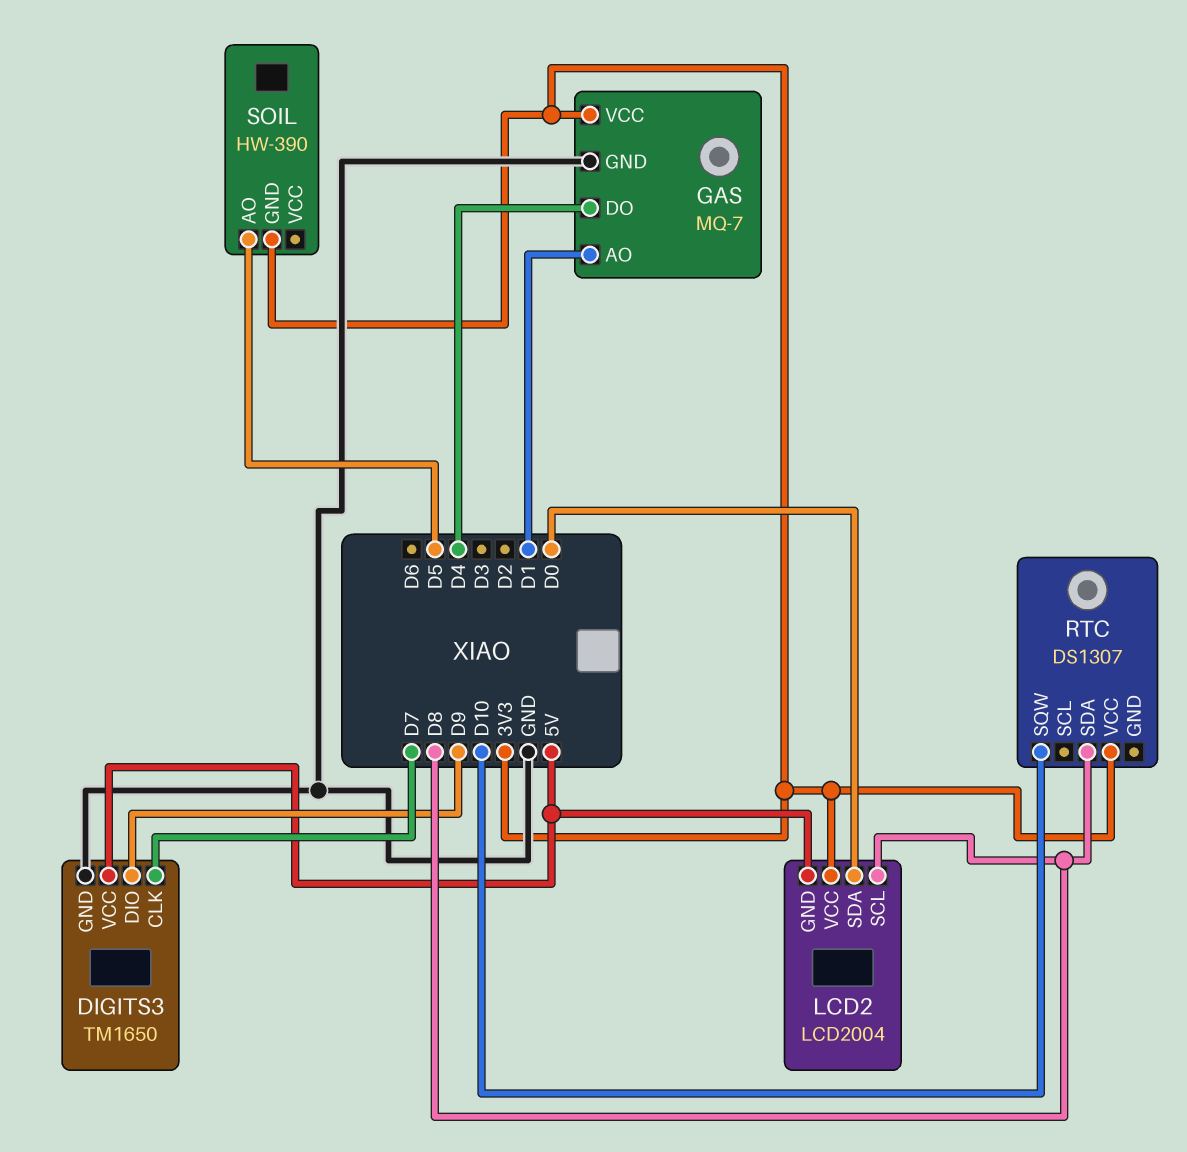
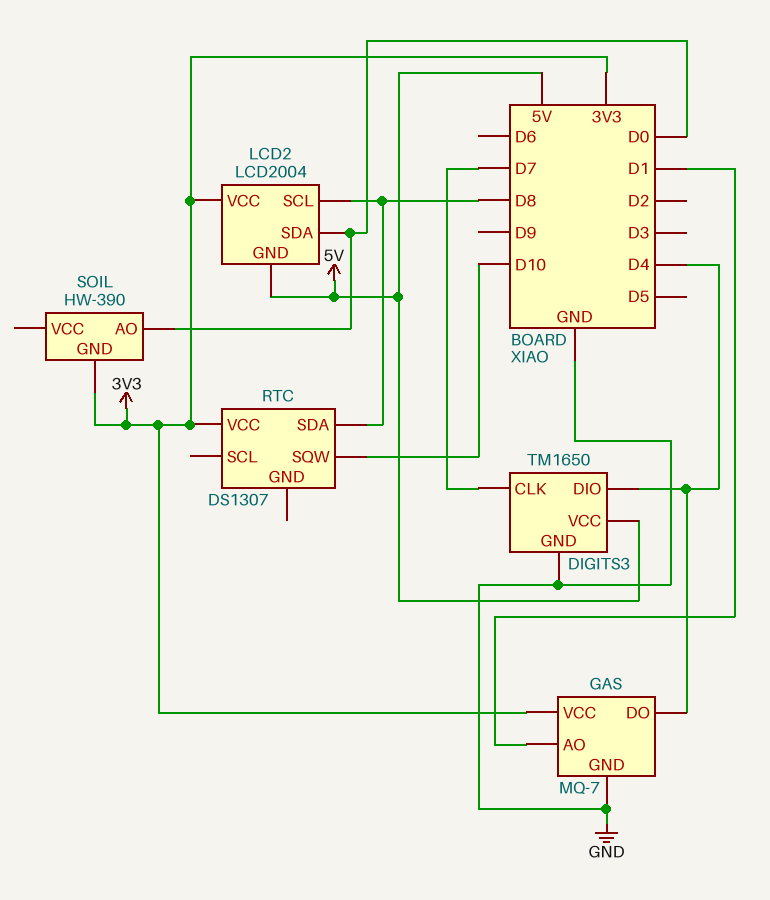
DIGITS3 pin DIO: D9 -> D4
SOIL pin AO: D5 -> D0

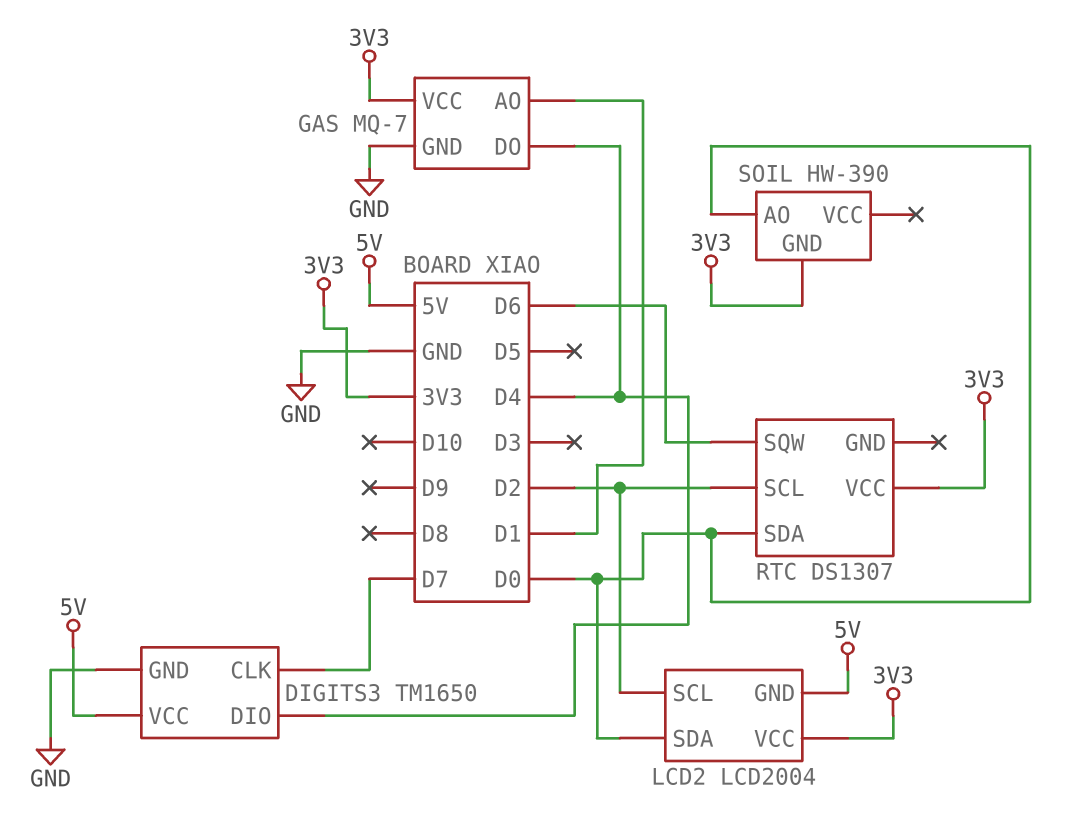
LCD2 pin SCL: D8 -> D2
RTC pin SCL: none -> D2
RTC pin SDA: D8 -> D0
RTC pin SQW: D10 -> D6

